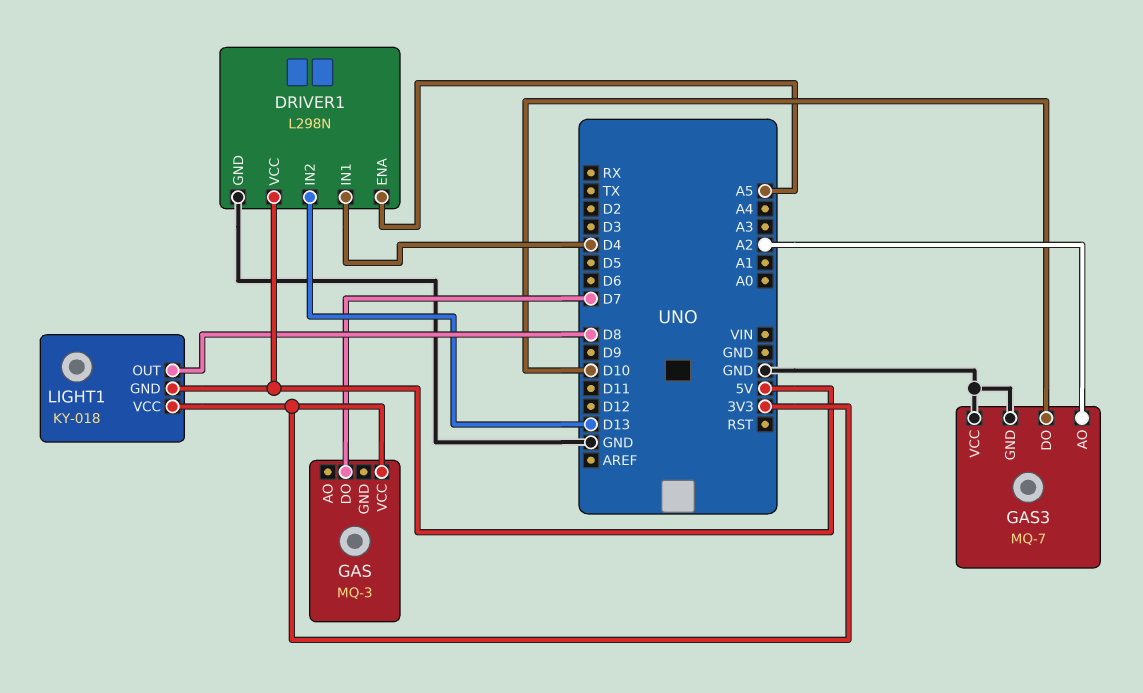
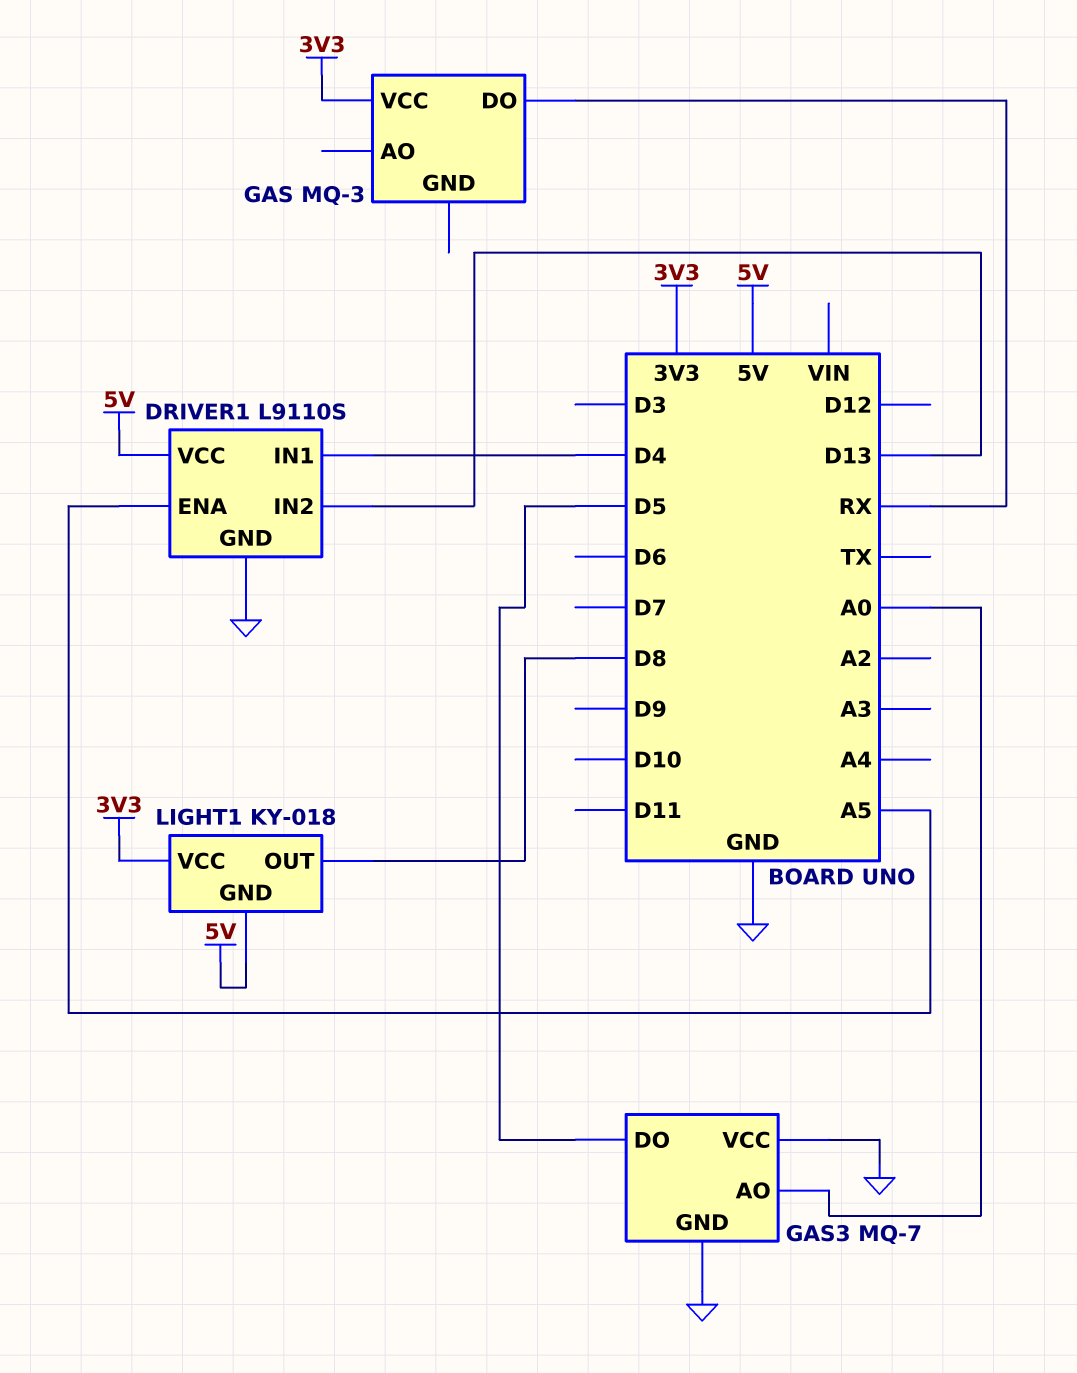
DRIVER1: L298N -> L9110S
GAS pin DO: D7 -> RX
GAS3 pin AO: A2 -> A0
GAS3 pin DO: D10 -> D5

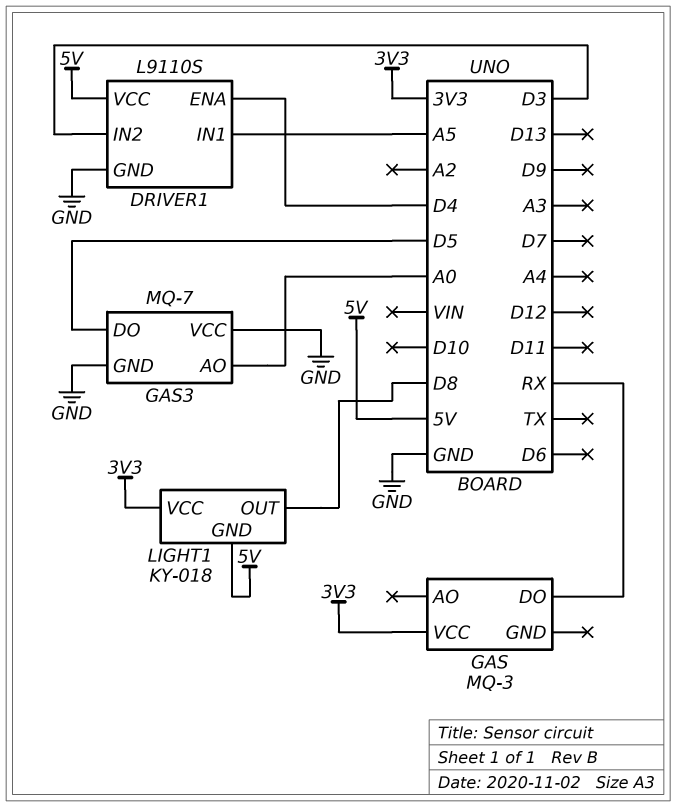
DRIVER1 pin ENA: A5 -> D4
DRIVER1 pin IN1: D4 -> A5
DRIVER1 pin IN2: D13 -> D3

